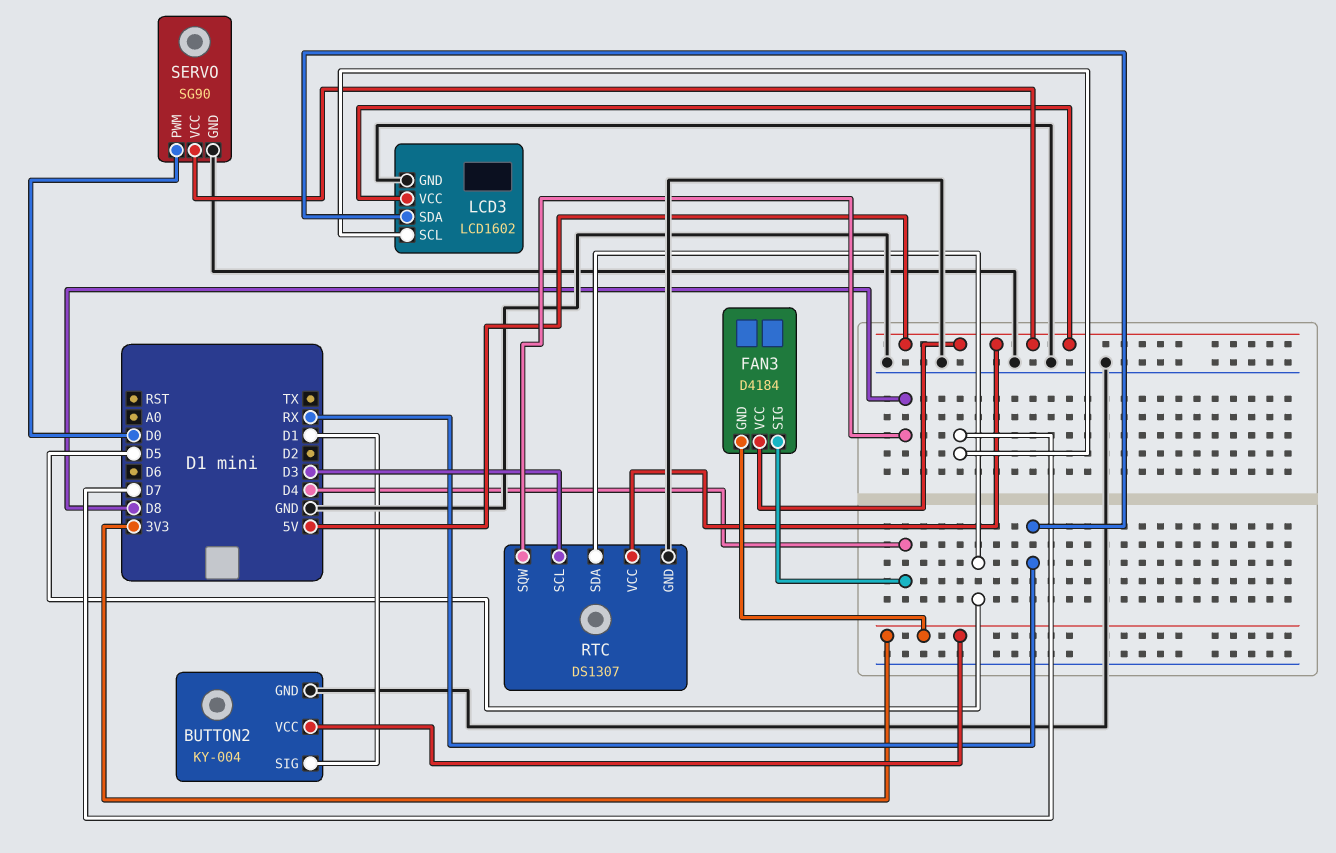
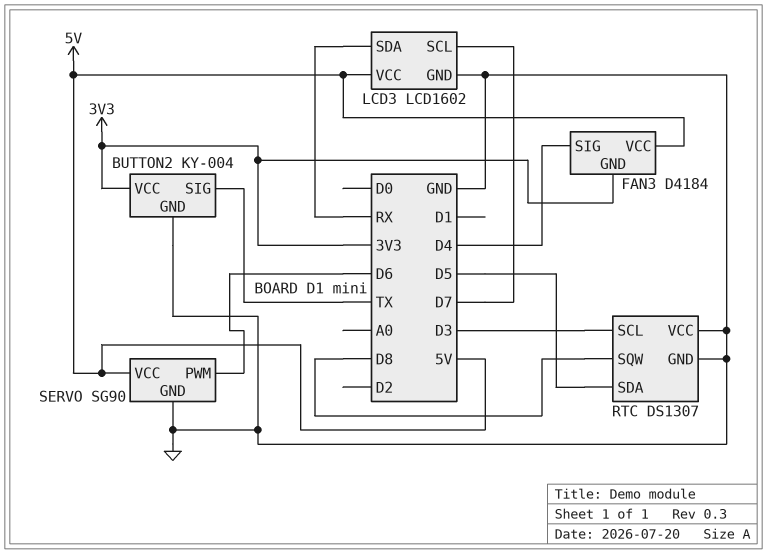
BUTTON2 pin SIG: D1 -> TX
RTC pin VCC: 5V -> GND
SERVO pin PWM: D0 -> D6

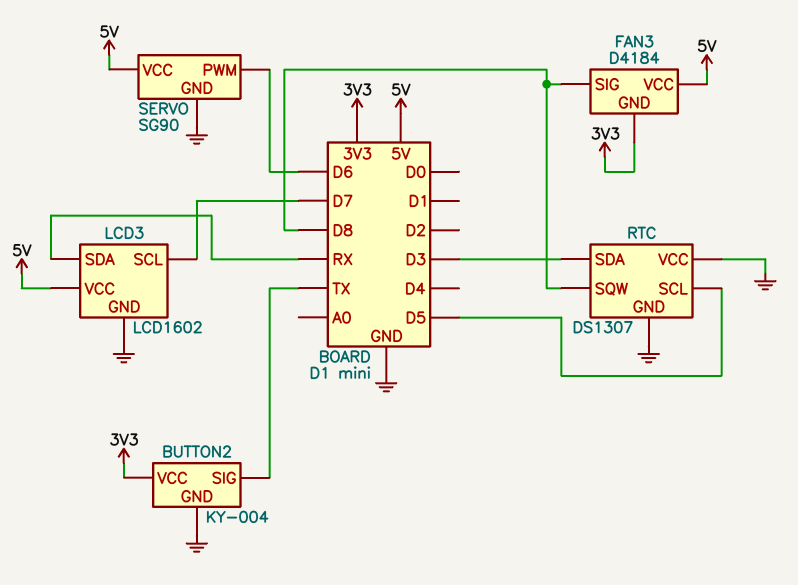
FAN3 pin SIG: D4 -> D8
RTC pin SCL: D3 -> D5
RTC pin SDA: D5 -> D3

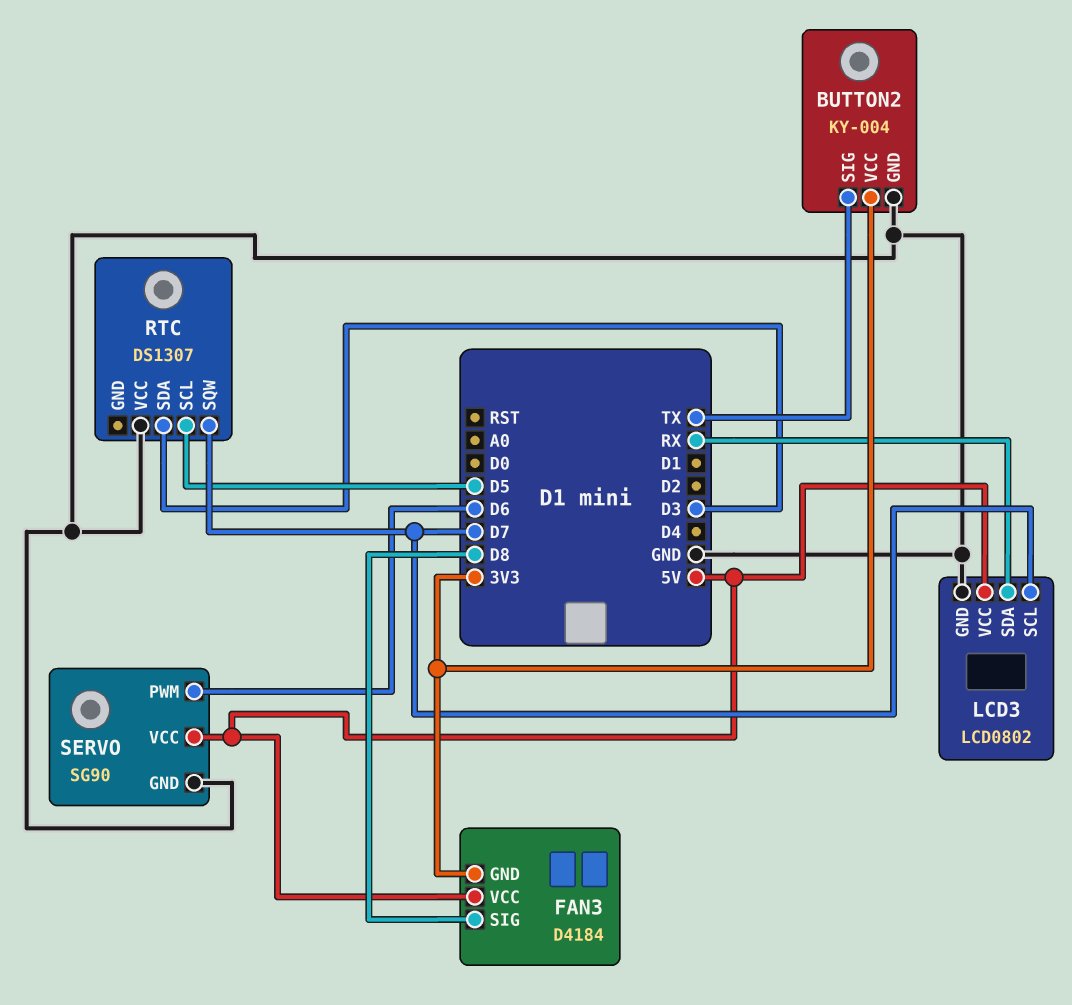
LCD3: LCD1602 -> LCD0802
RTC pin GND: GND -> none
RTC pin SQW: D8 -> D7

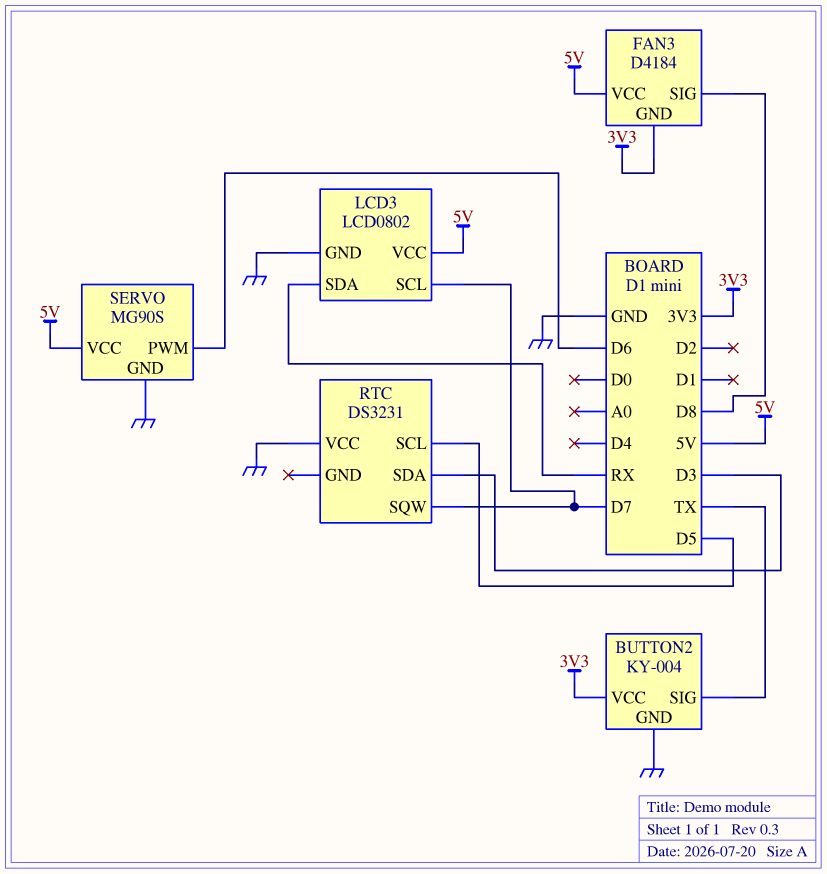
RTC: DS1307 -> DS3231
SERVO: SG90 -> MG90S

